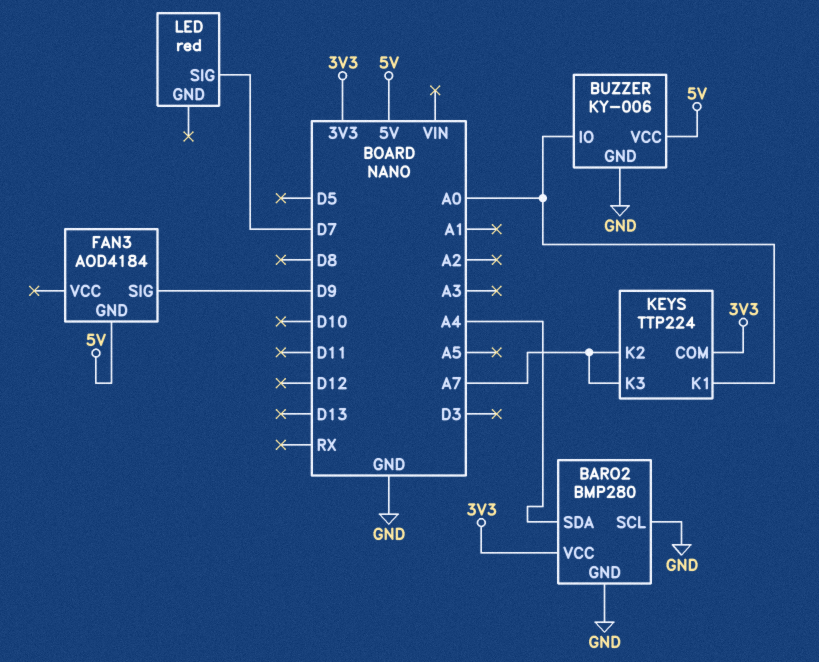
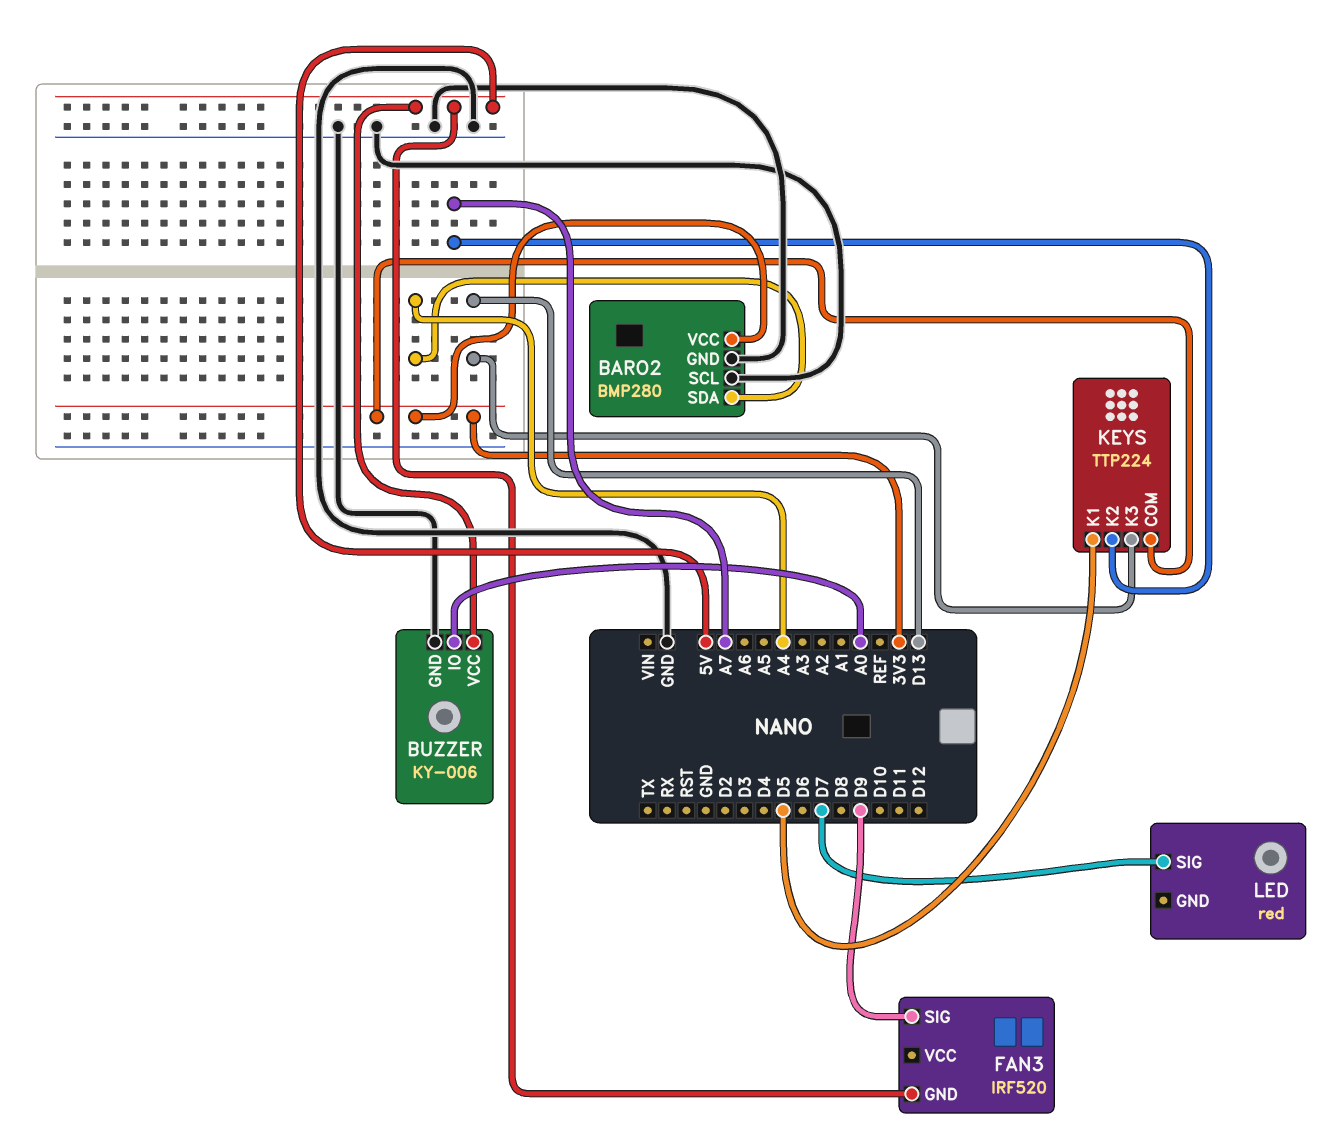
FAN3: AOD4184 -> IRF520
KEYS pin K1: A0 -> D5
KEYS pin K3: A7 -> D13

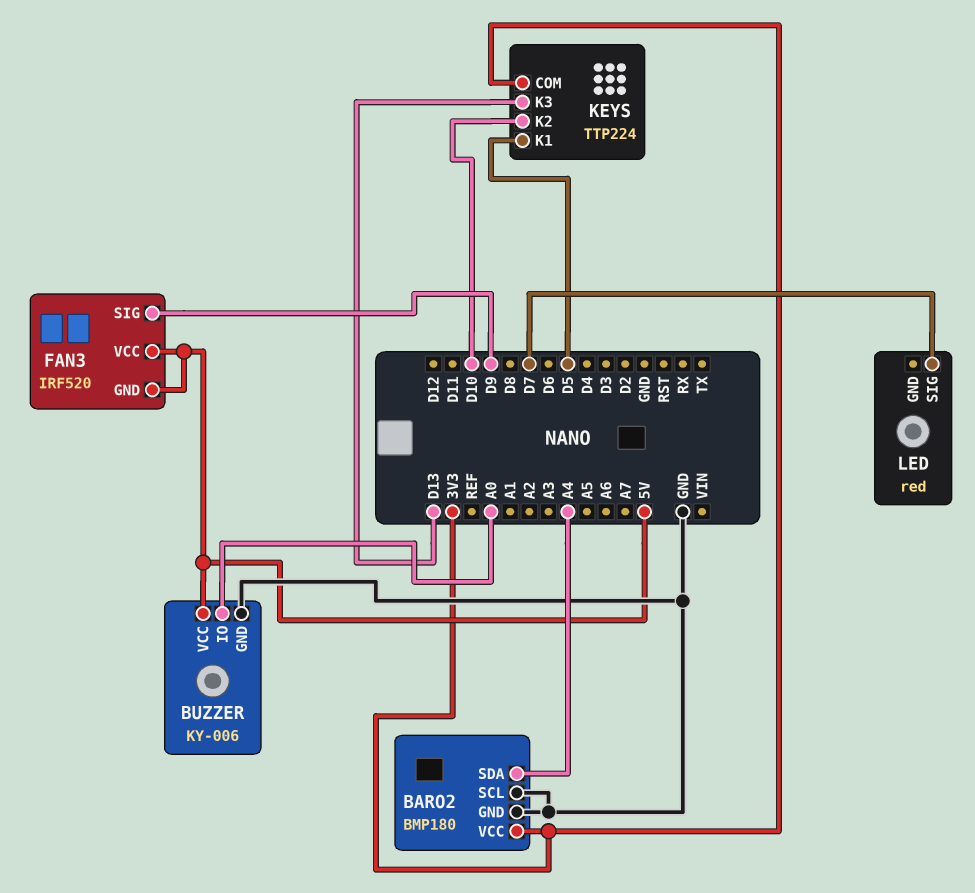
BARO2: BMP280 -> BMP180
FAN3 pin VCC: none -> 5V
KEYS pin K2: A7 -> D10

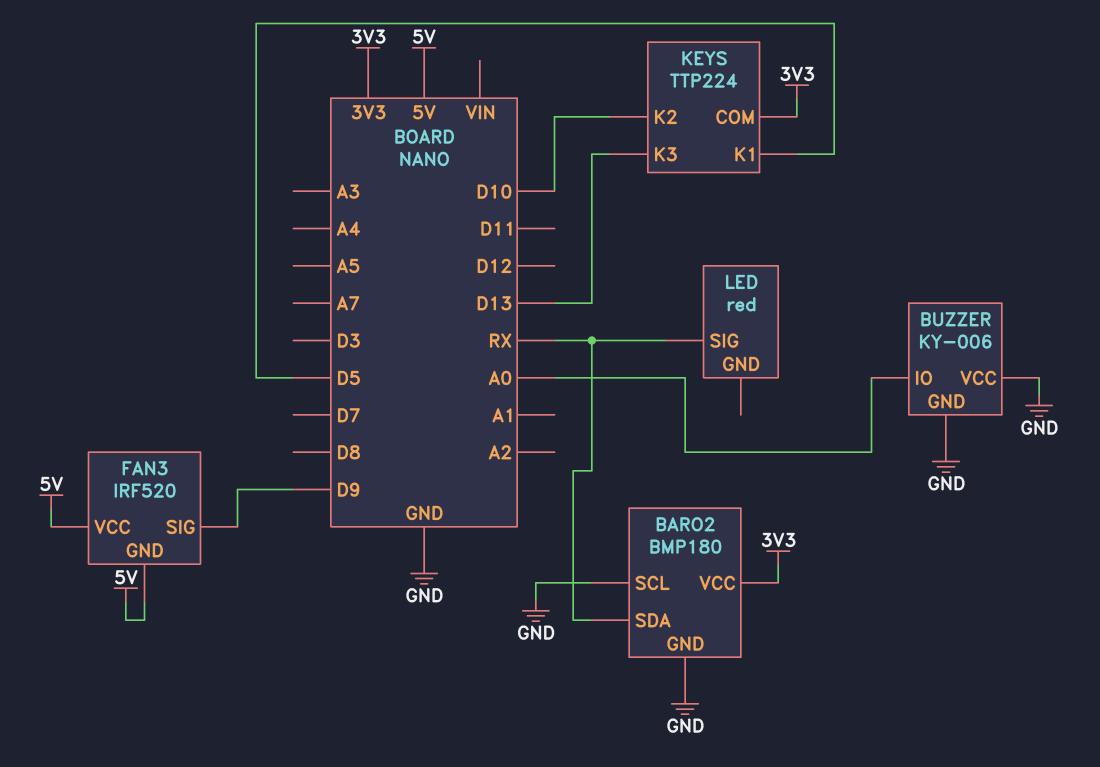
BARO2 pin SDA: A4 -> RX
BUZZER pin VCC: 5V -> GND
LED pin SIG: D7 -> RX

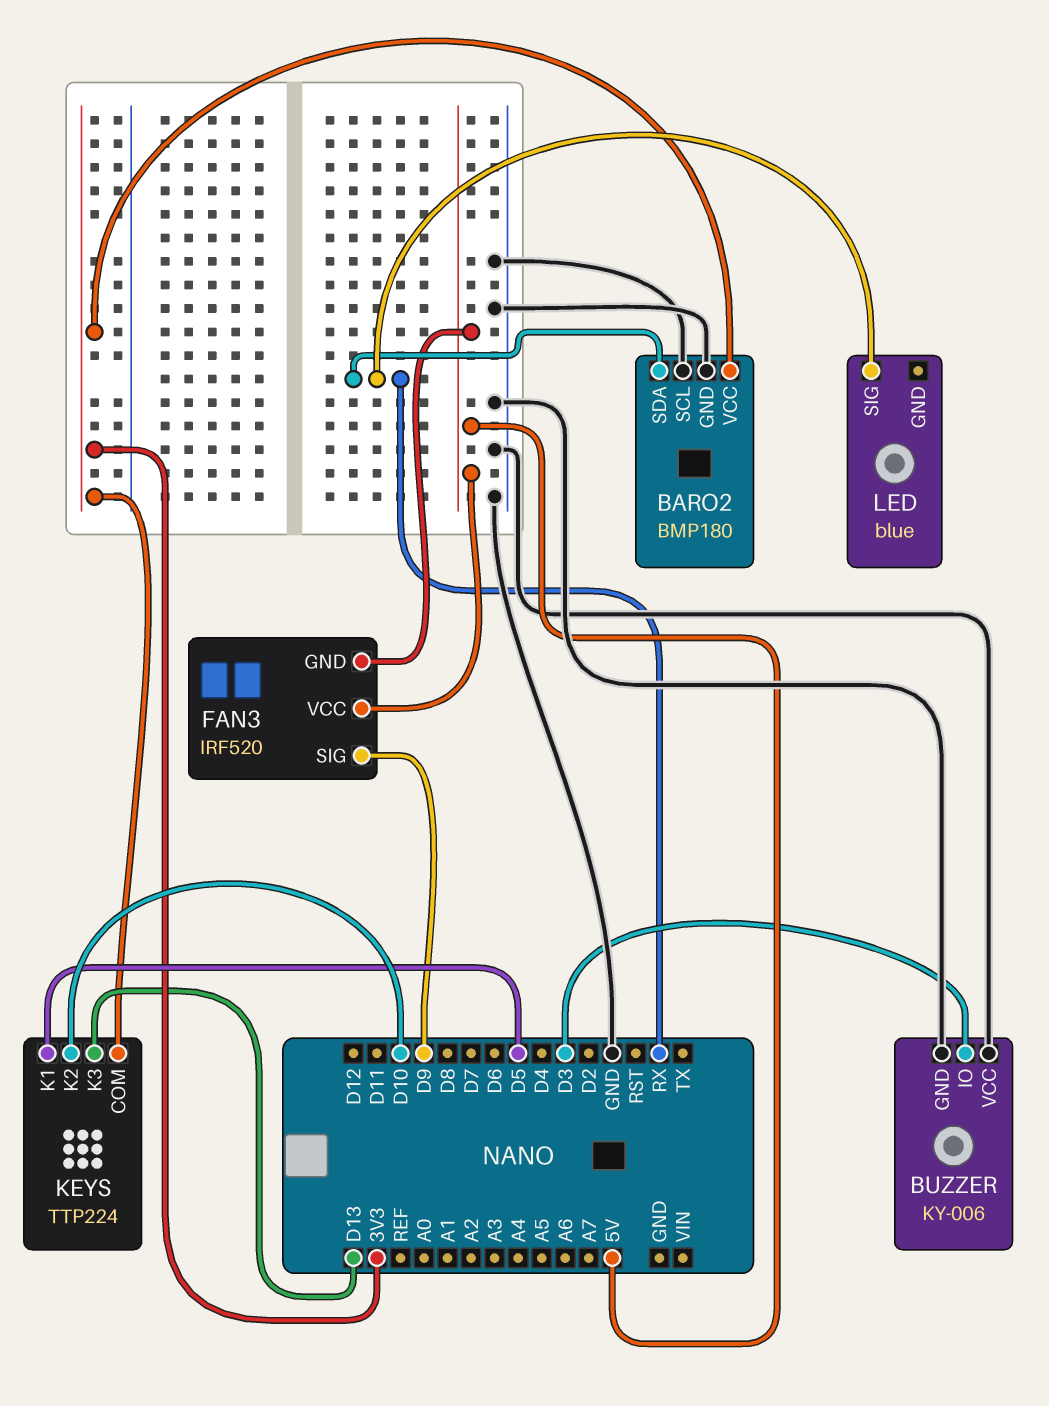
BUZZER pin IO: A0 -> D3
LED: red -> blue

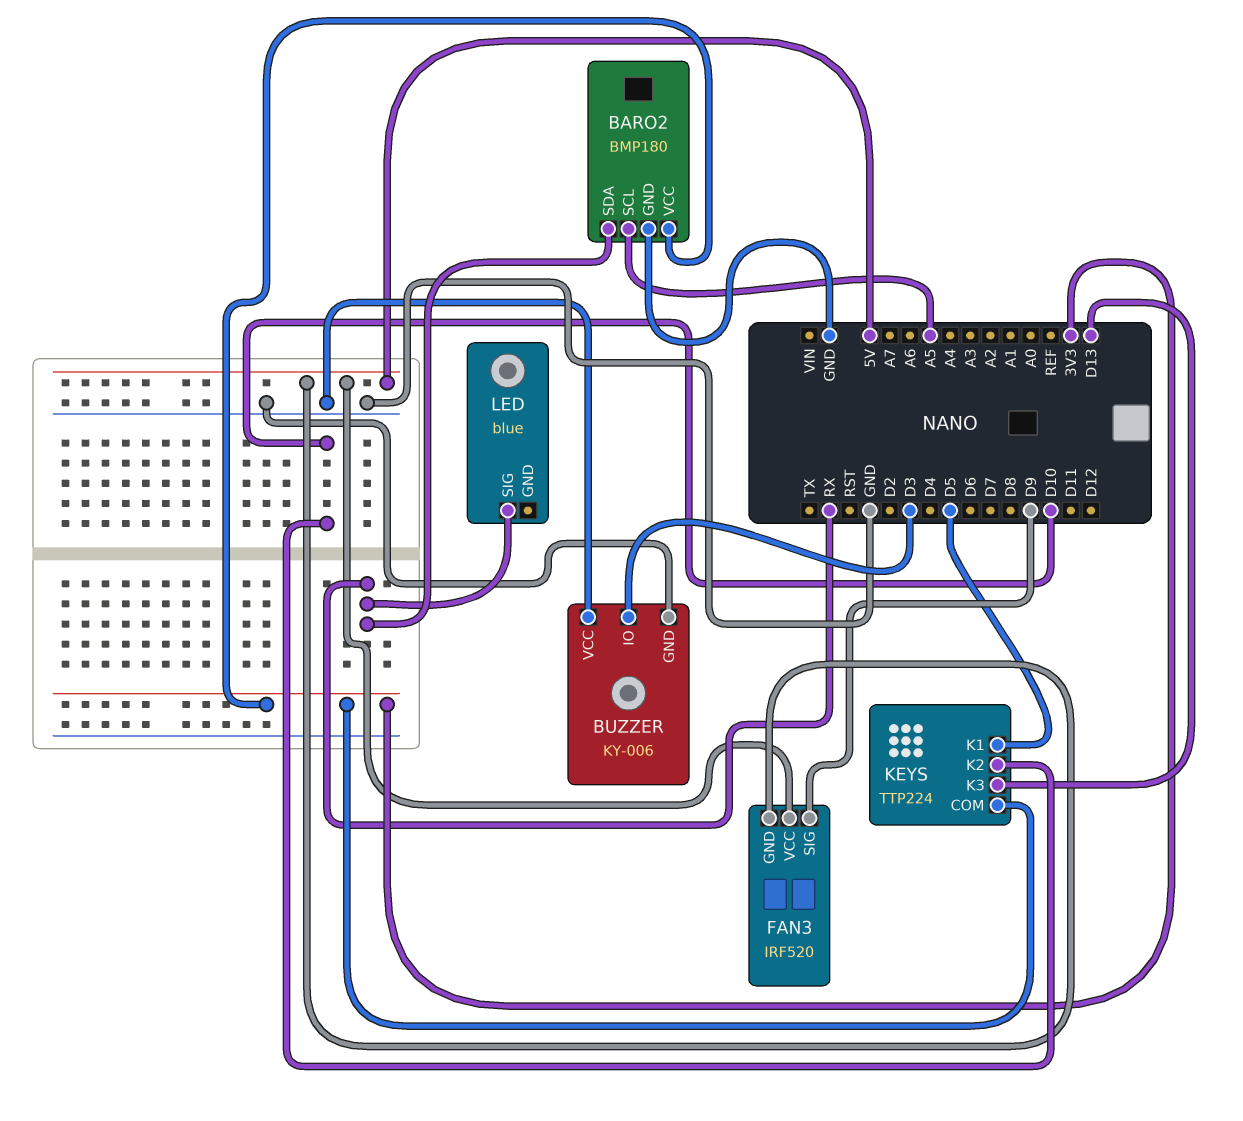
BARO2 pin SCL: GND -> A5

